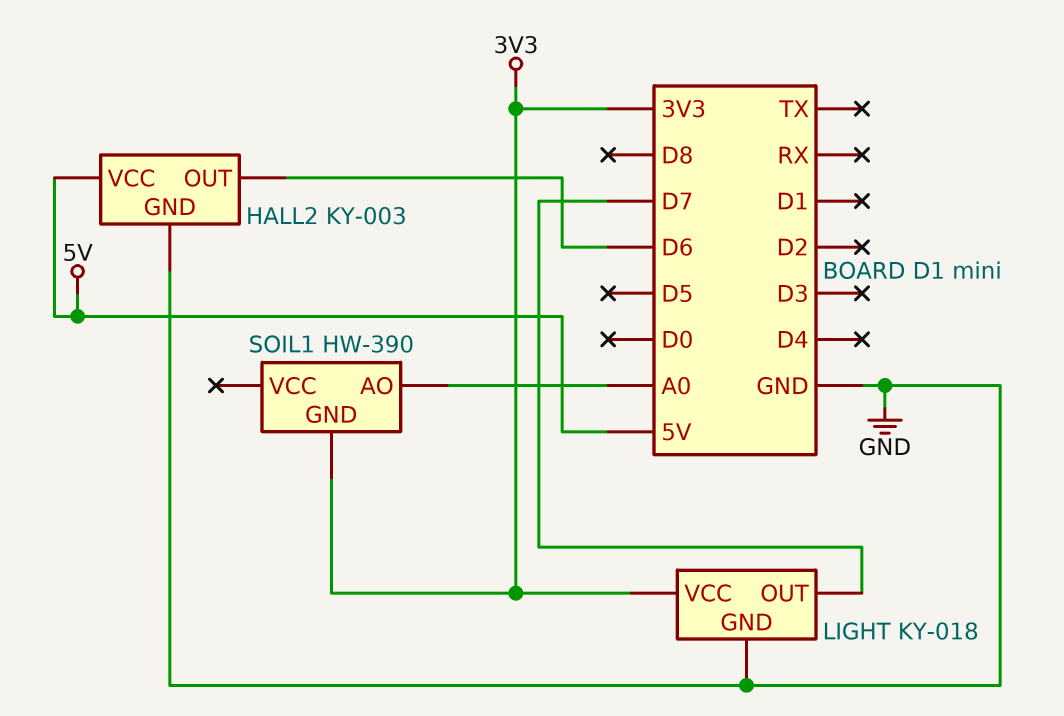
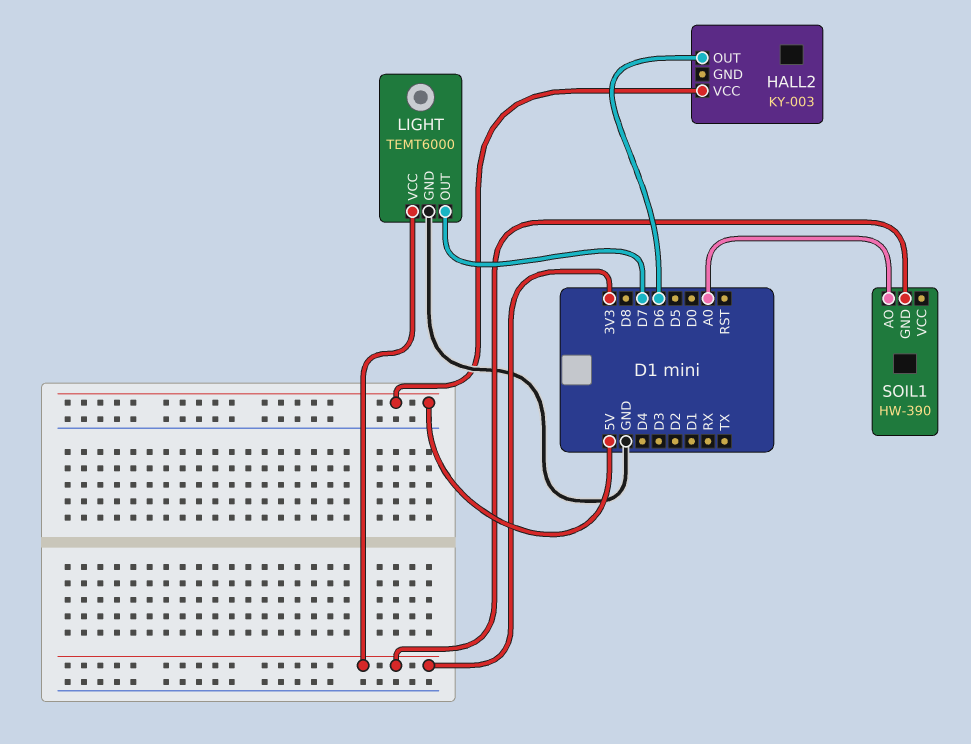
HALL2 pin GND: GND -> none
LIGHT: KY-018 -> TEMT6000

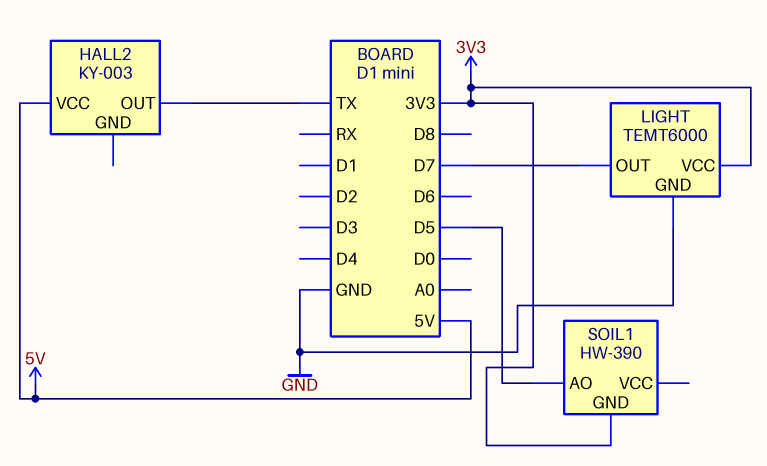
HALL2 pin OUT: D6 -> TX
SOIL1 pin AO: A0 -> D5

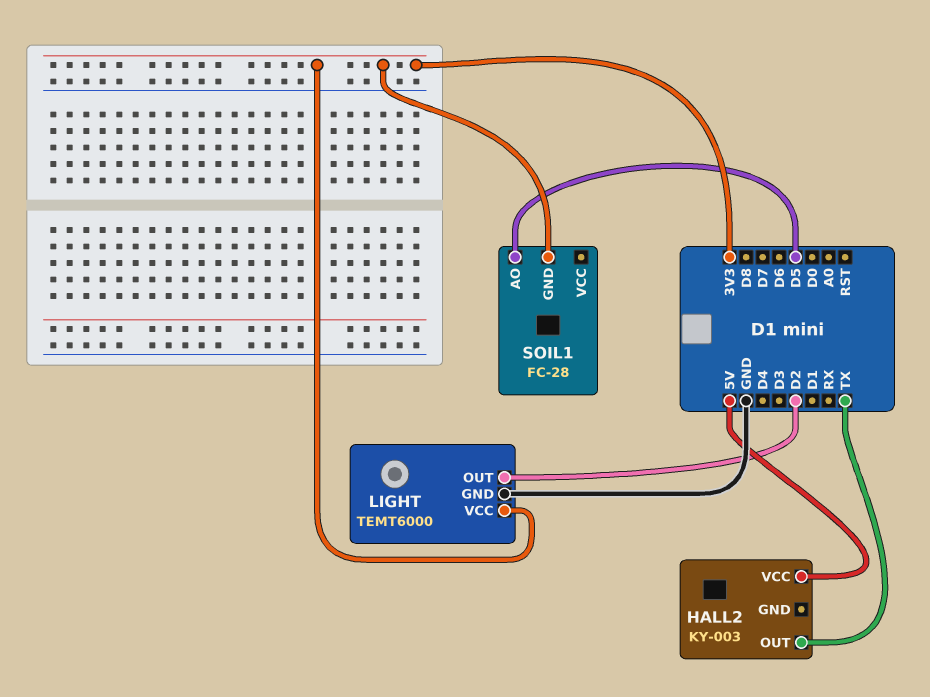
LIGHT pin OUT: D7 -> D2
SOIL1: HW-390 -> FC-28

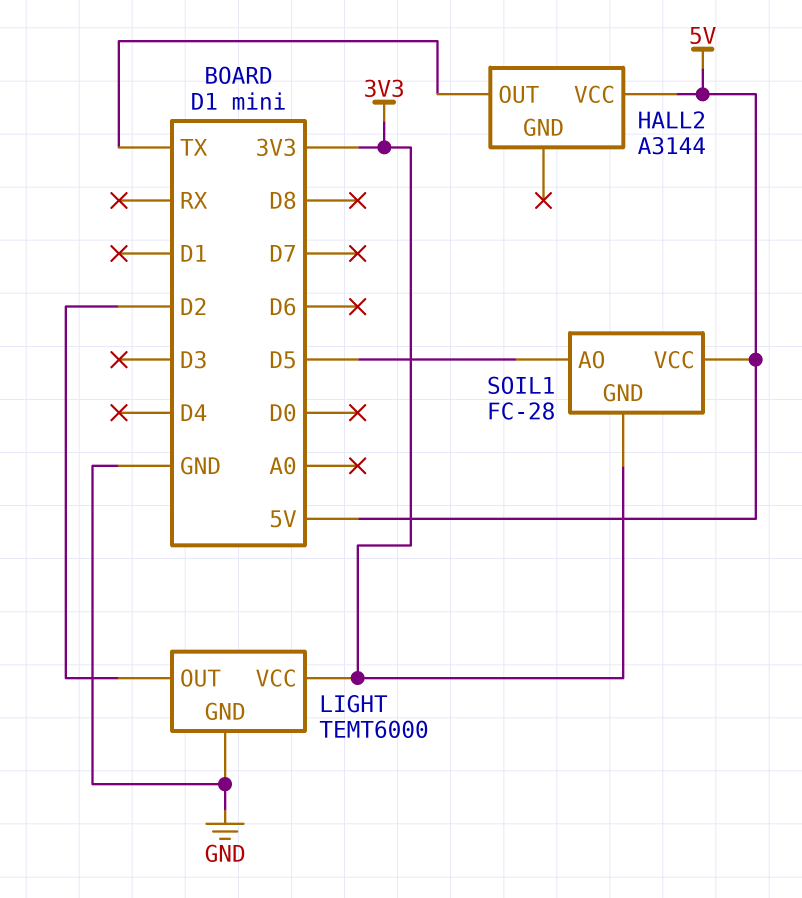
HALL2: KY-003 -> A3144
SOIL1 pin VCC: none -> 5V

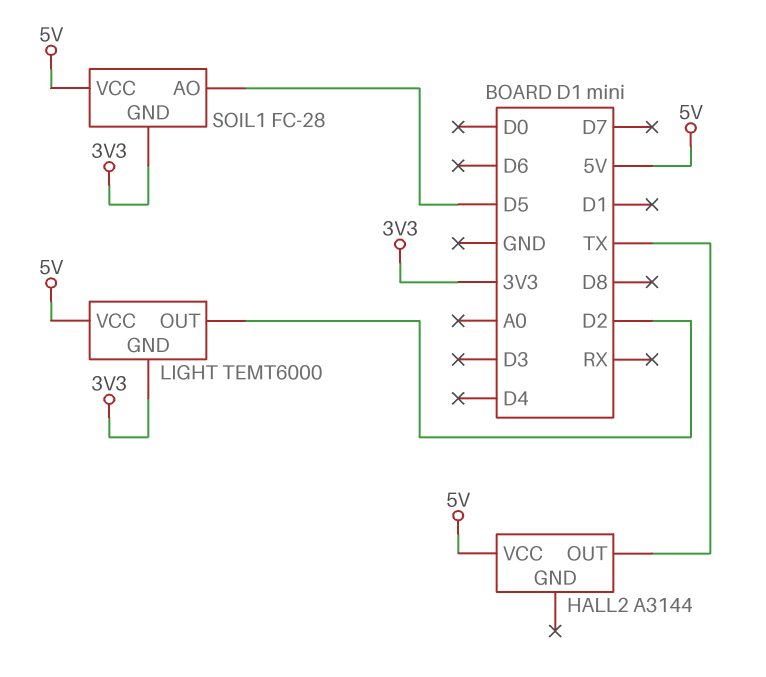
LIGHT pin GND: GND -> 3V3
LIGHT pin VCC: 3V3 -> 5V

